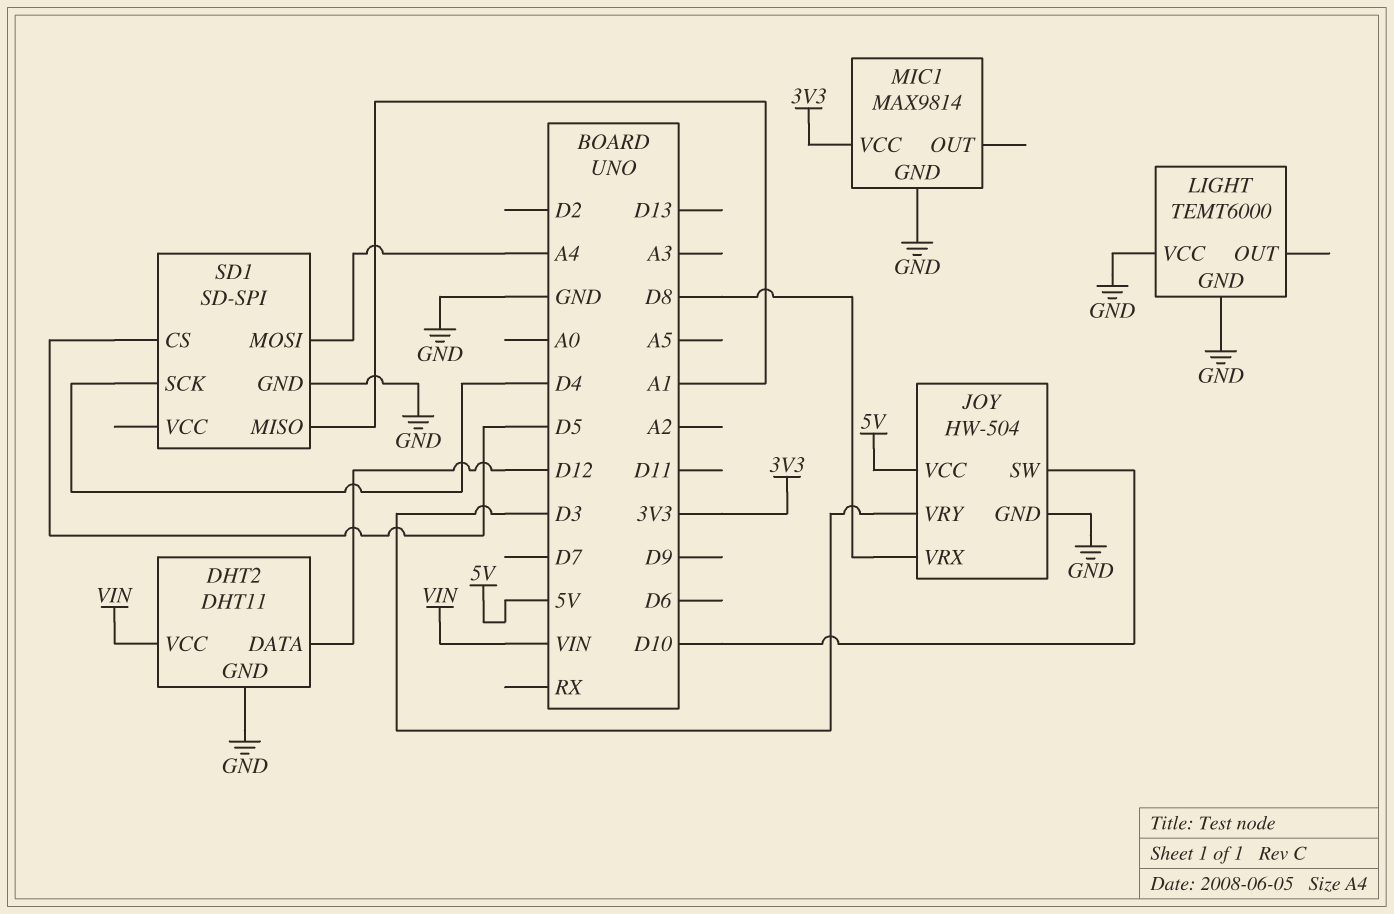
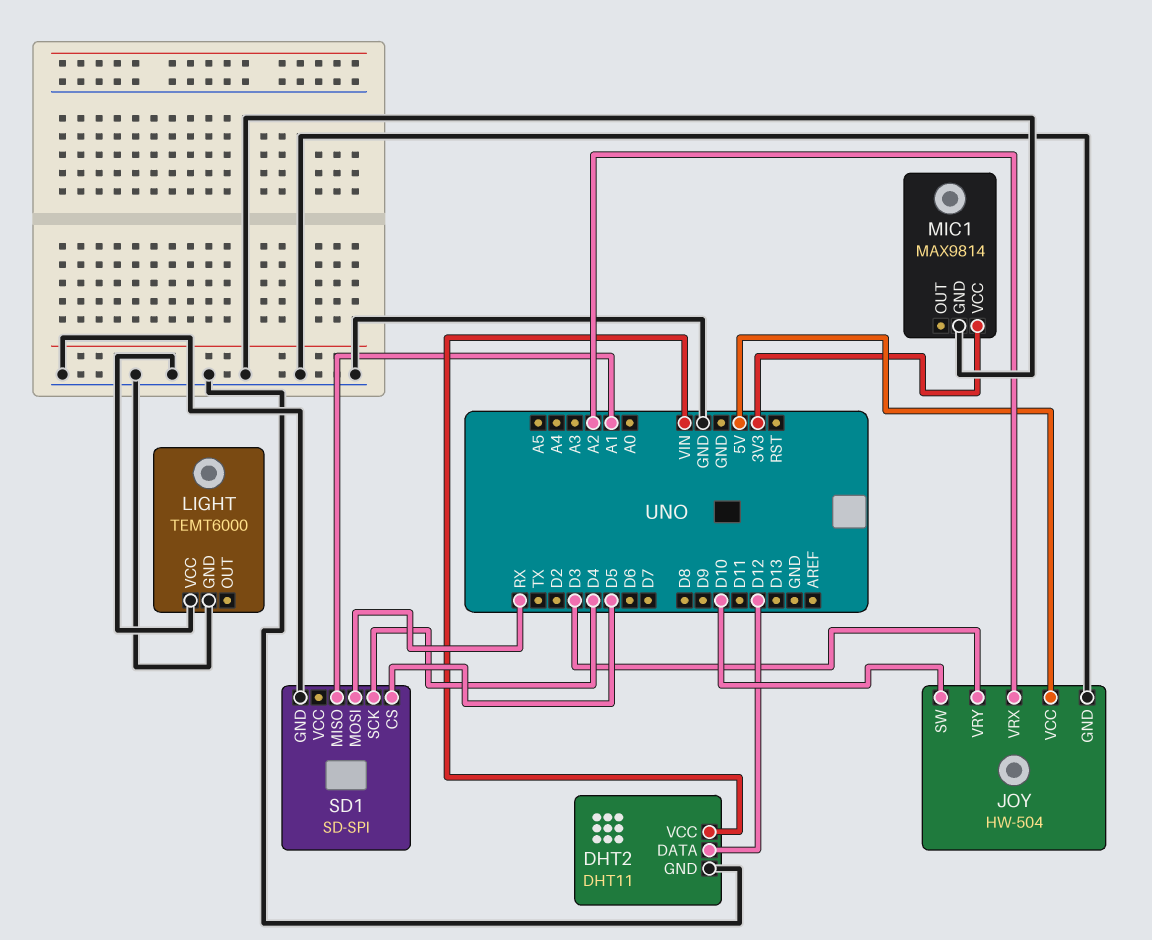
JOY pin VRX: D8 -> A2
SD1 pin MOSI: A4 -> RX

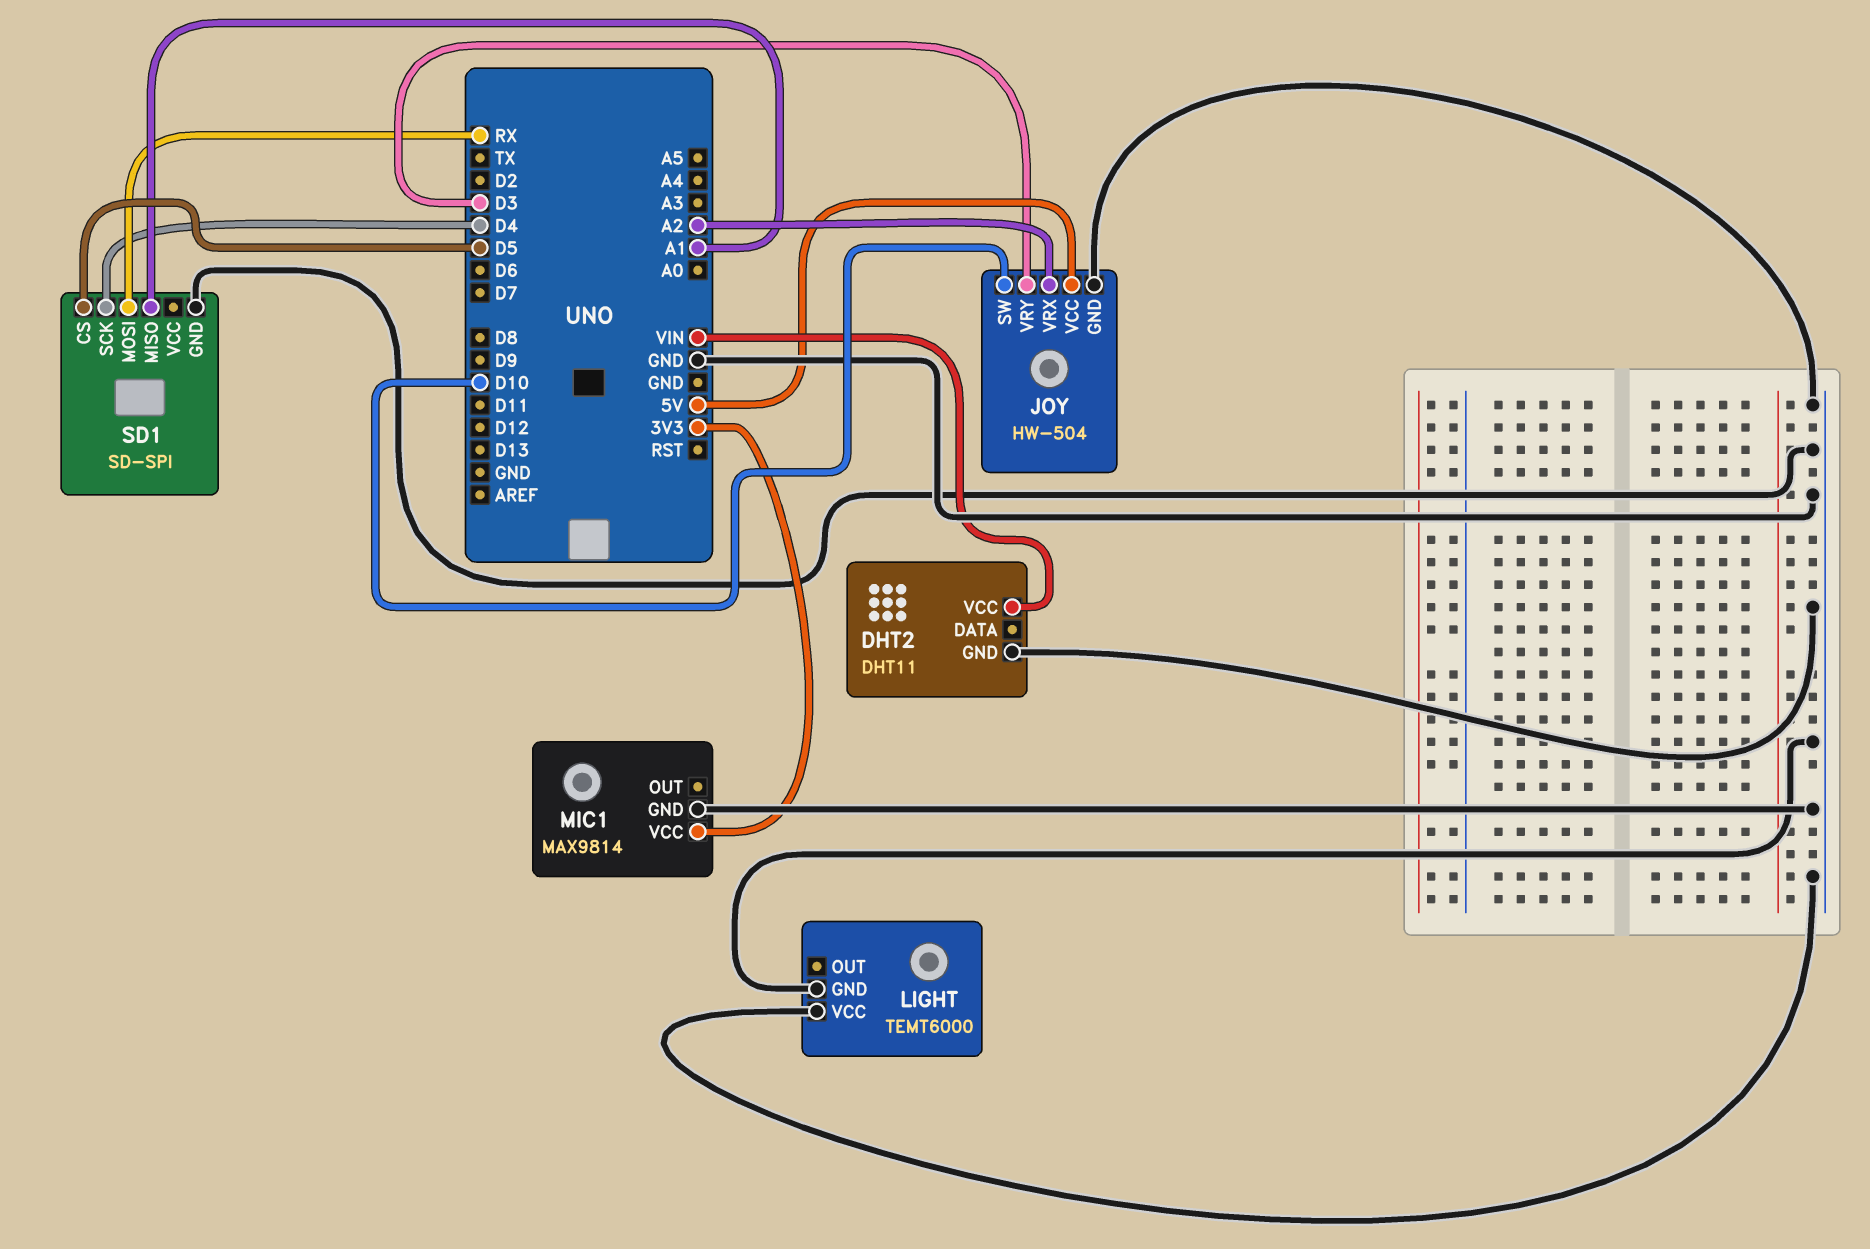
DHT2 pin DATA: D12 -> none

